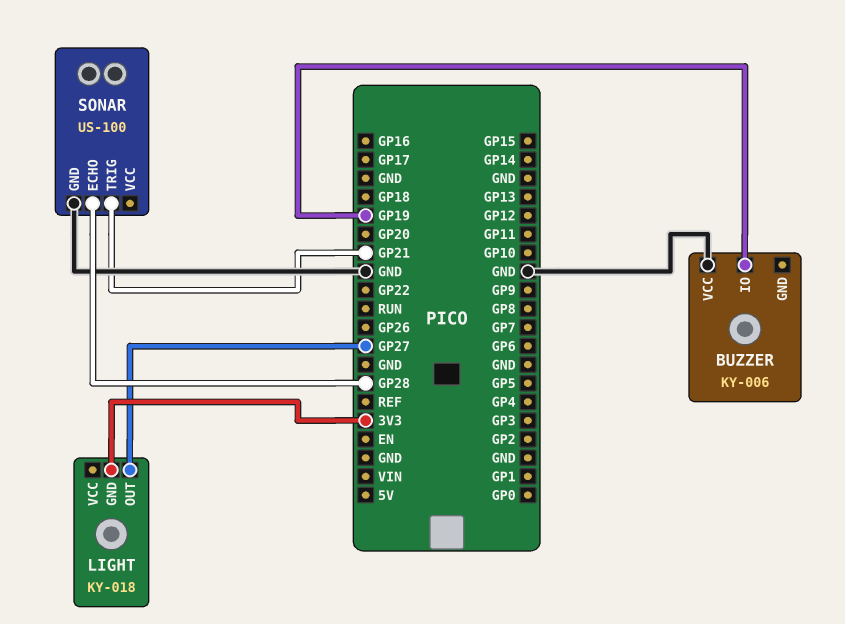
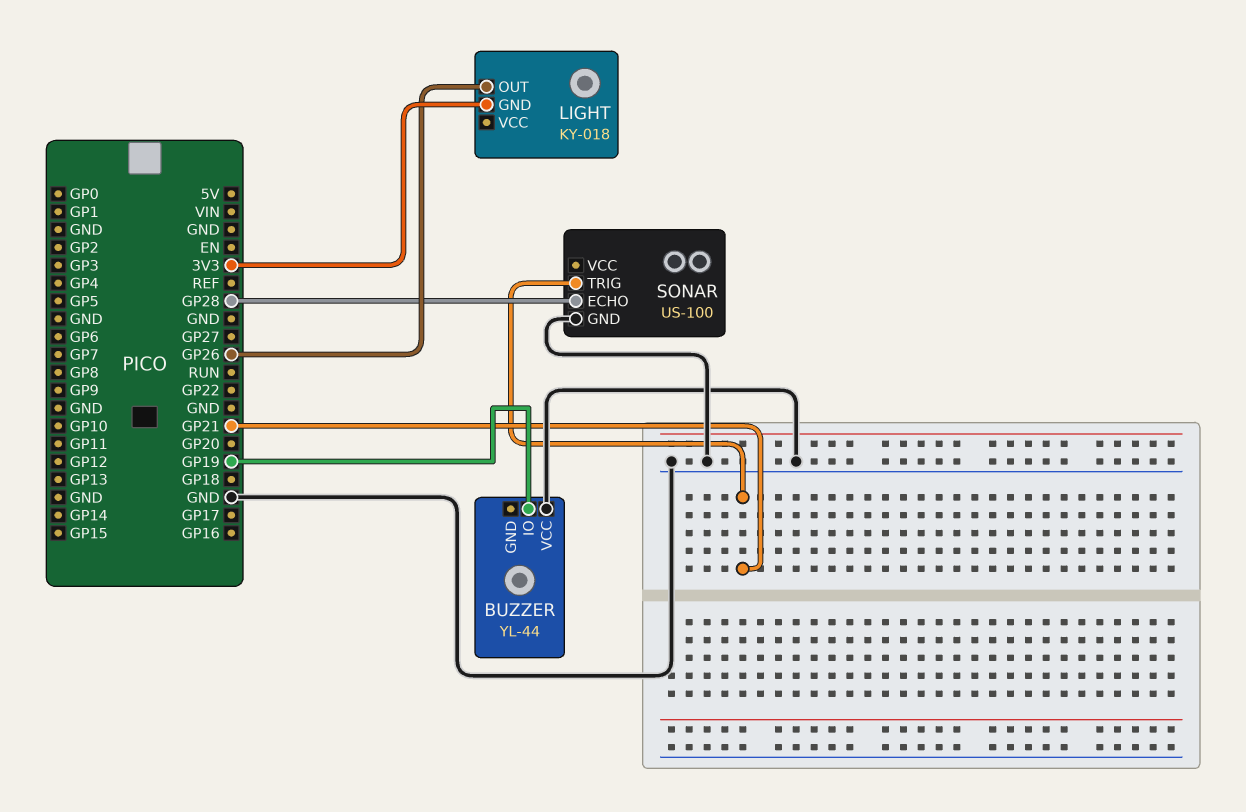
BUZZER: KY-006 -> YL-44
LIGHT pin OUT: GP27 -> GP26

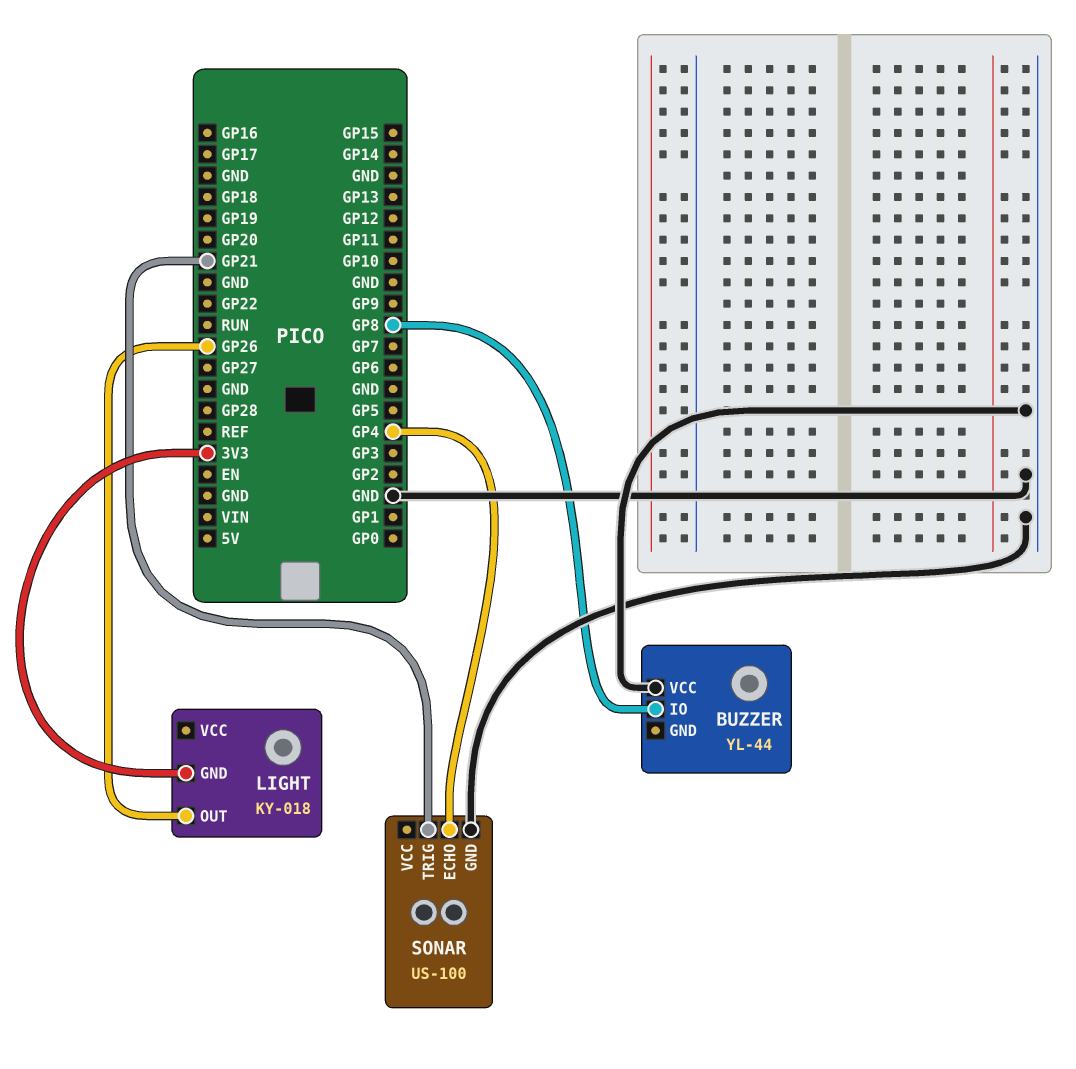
BUZZER pin IO: GP19 -> GP8
SONAR pin ECHO: GP28 -> GP4

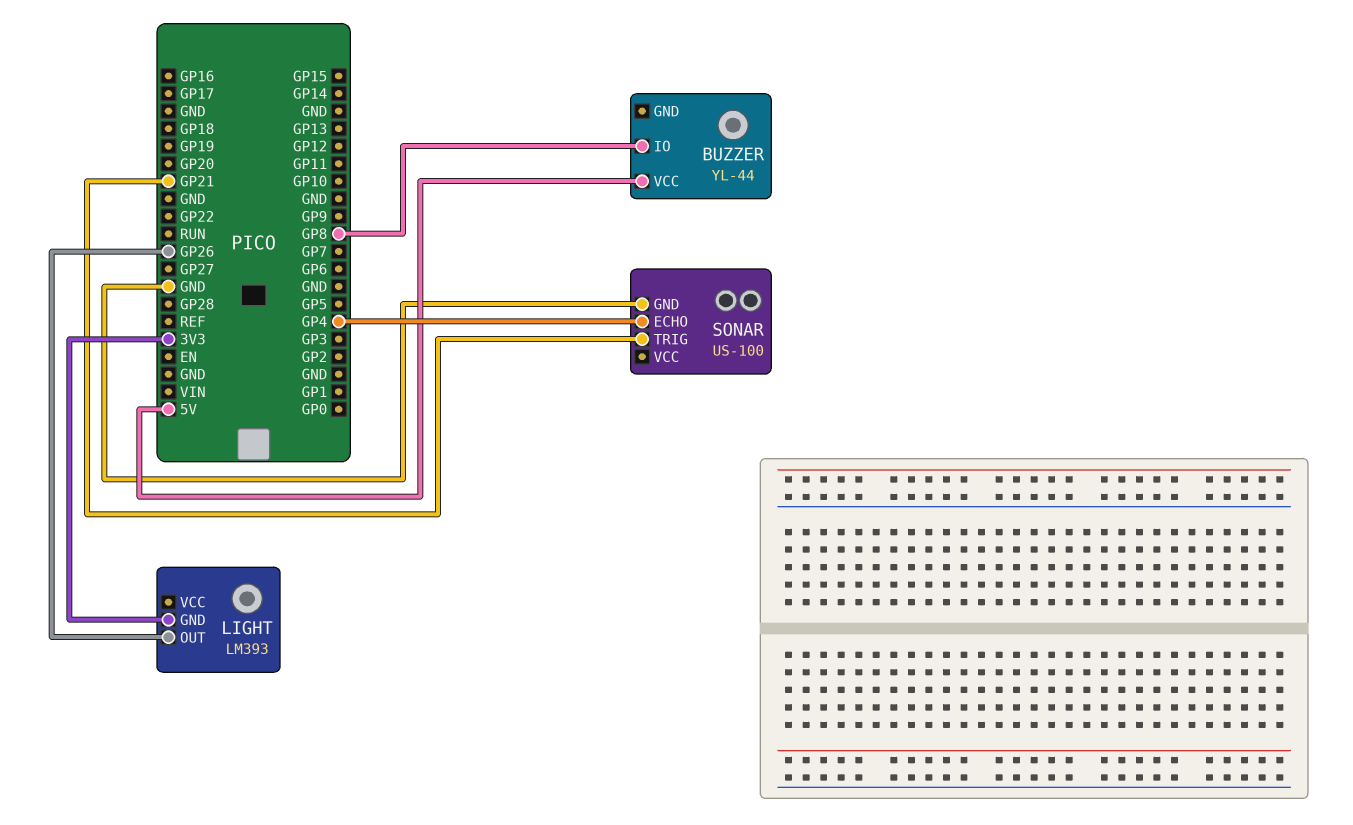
BUZZER pin VCC: GND -> 5V
LIGHT: KY-018 -> LM393

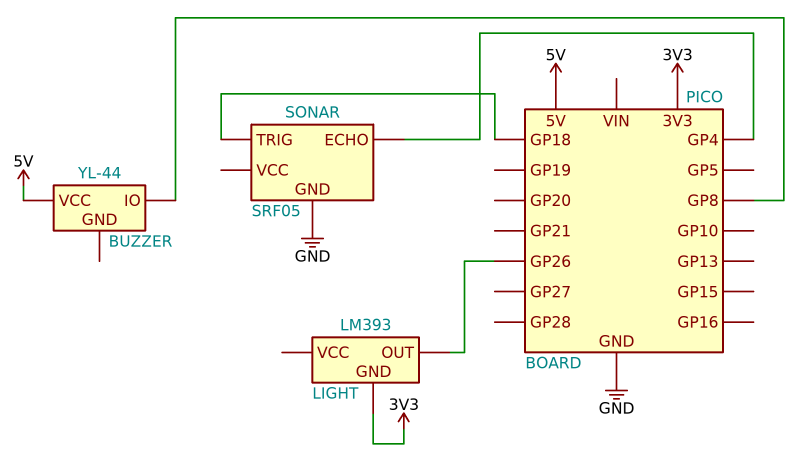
SONAR: US-100 -> SRF05
SONAR pin TRIG: GP21 -> GP18

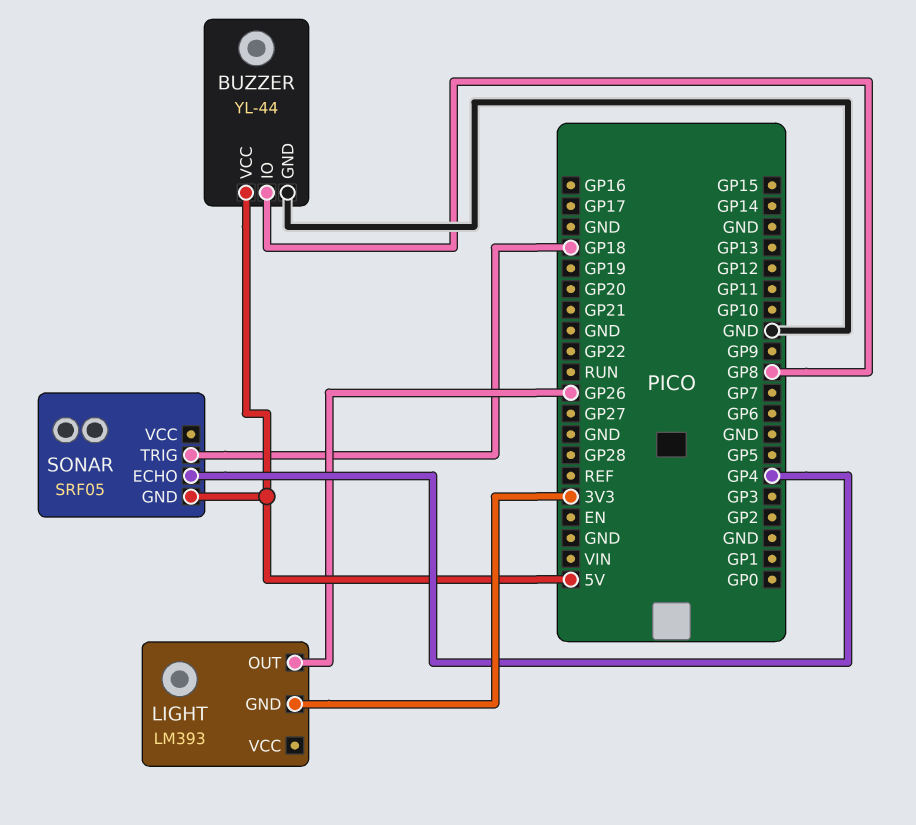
BUZZER pin GND: none -> GND
SONAR pin GND: GND -> 5V

